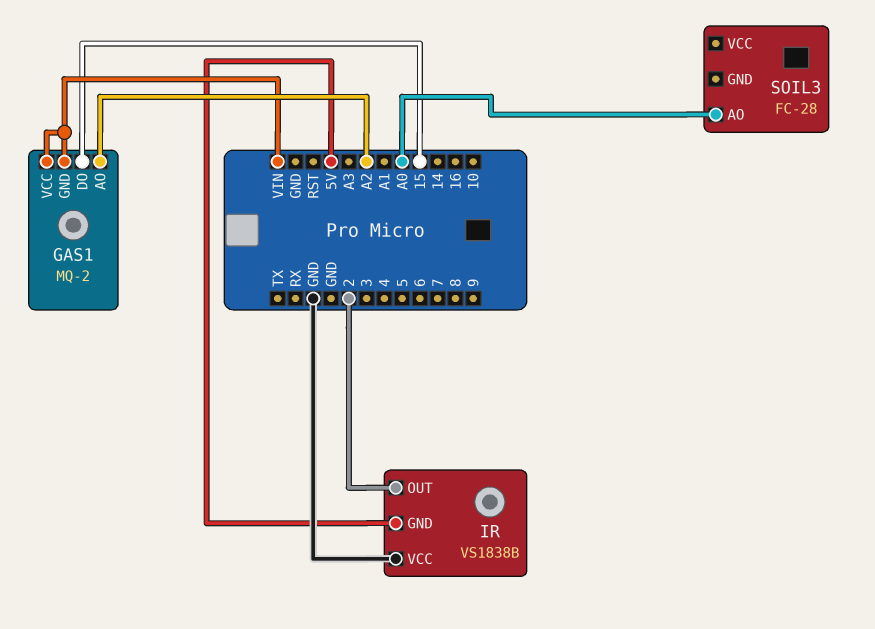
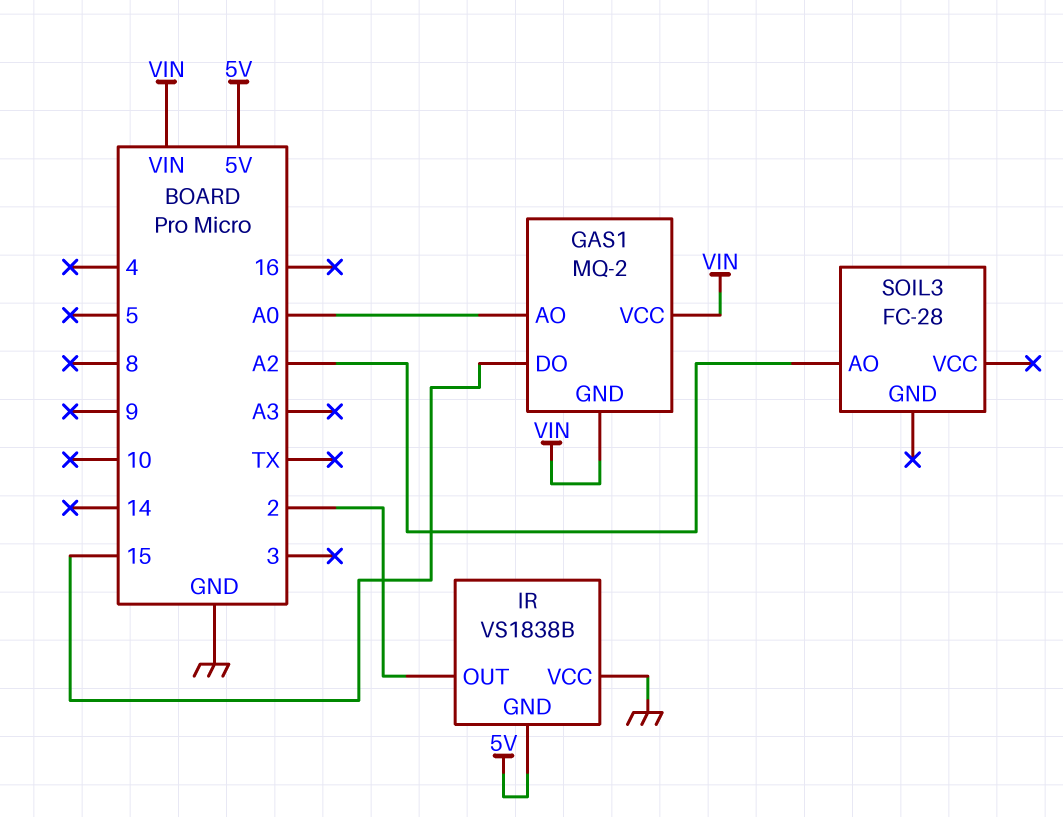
GAS1 pin AO: A2 -> A0
SOIL3 pin AO: A0 -> A2

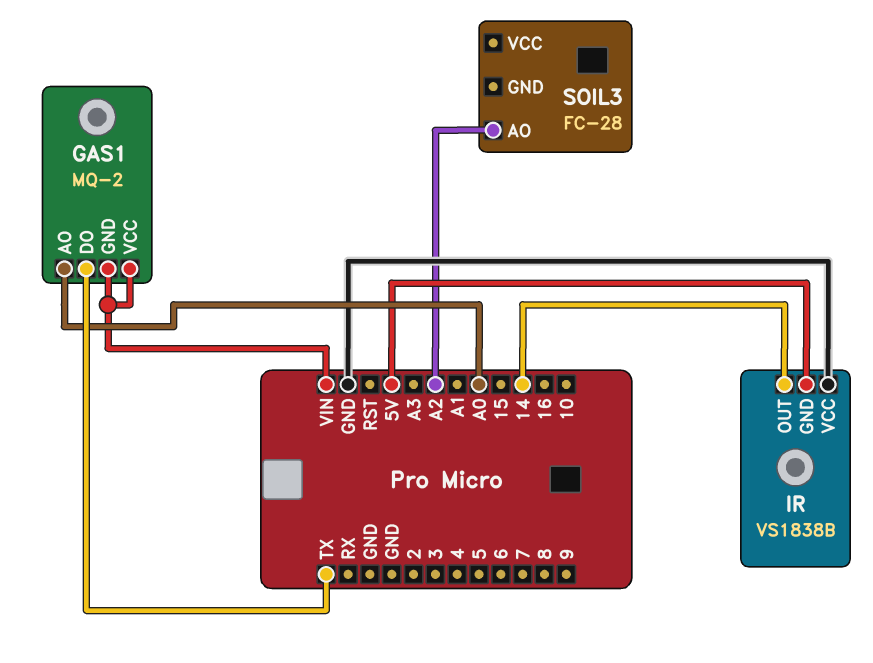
GAS1 pin DO: 15 -> TX
IR pin OUT: 2 -> 14

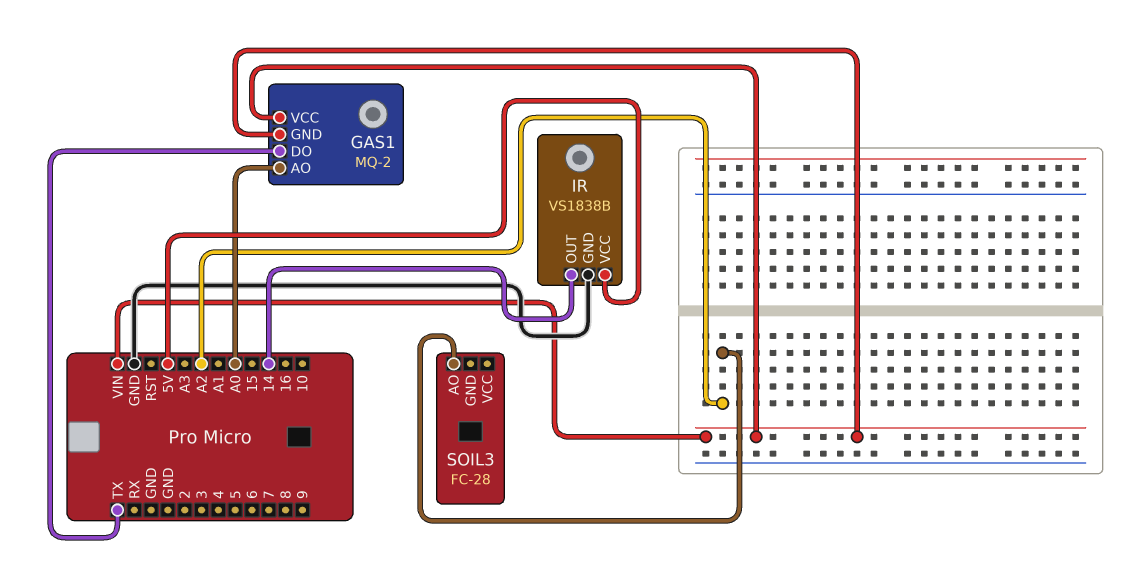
IR pin GND: 5V -> GND
IR pin VCC: GND -> 5V

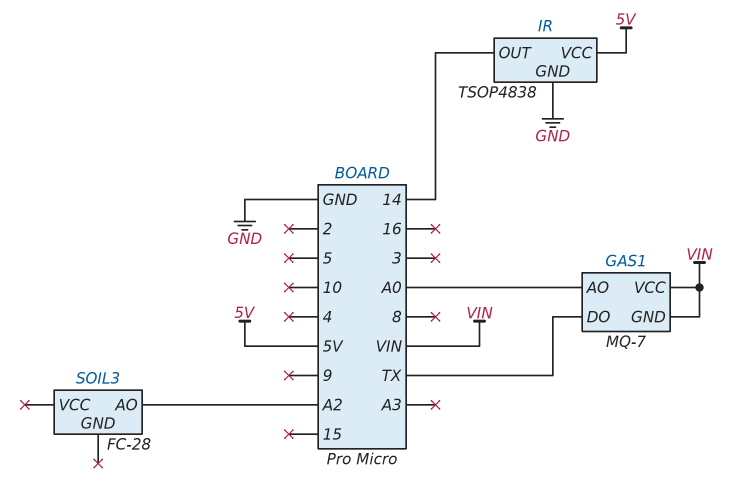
GAS1: MQ-2 -> MQ-7
IR: VS1838B -> TSOP4838

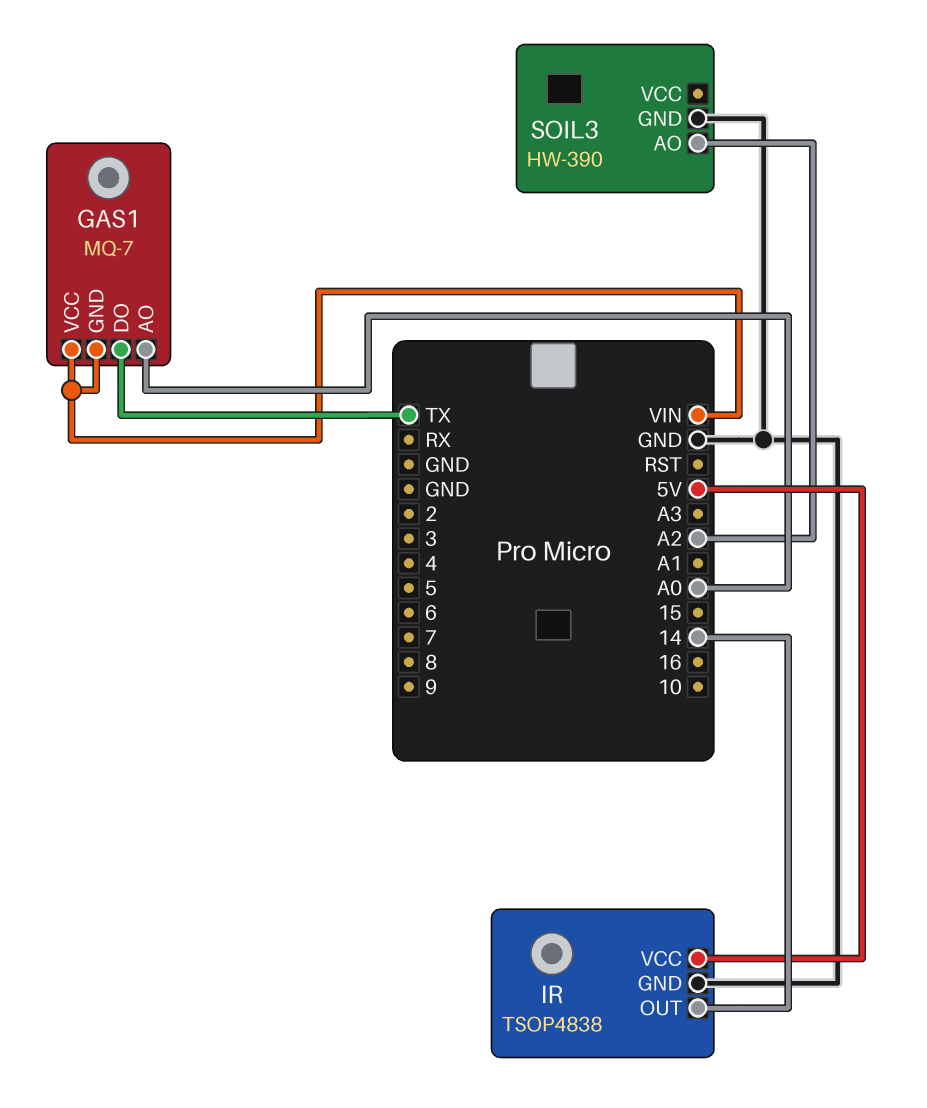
SOIL3: FC-28 -> HW-390
SOIL3 pin GND: none -> GND

